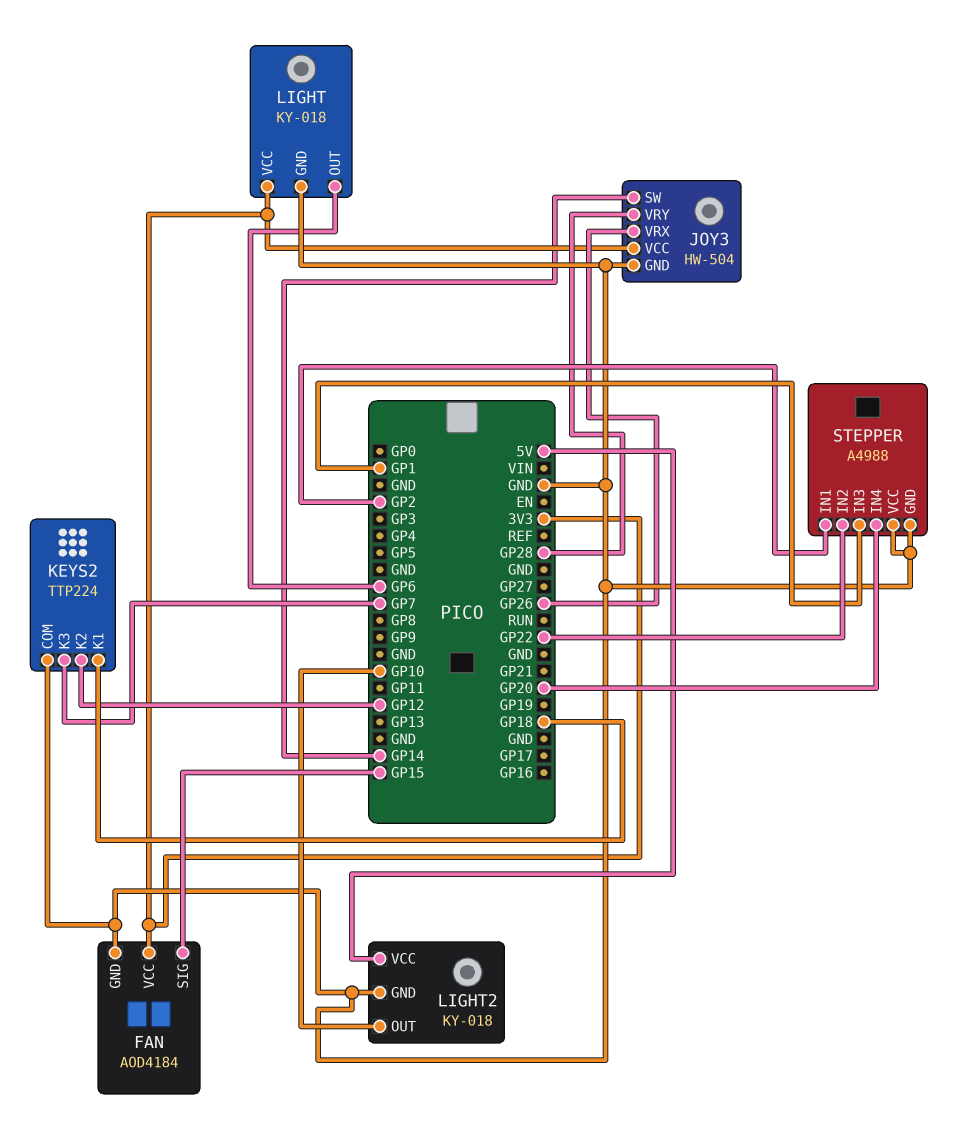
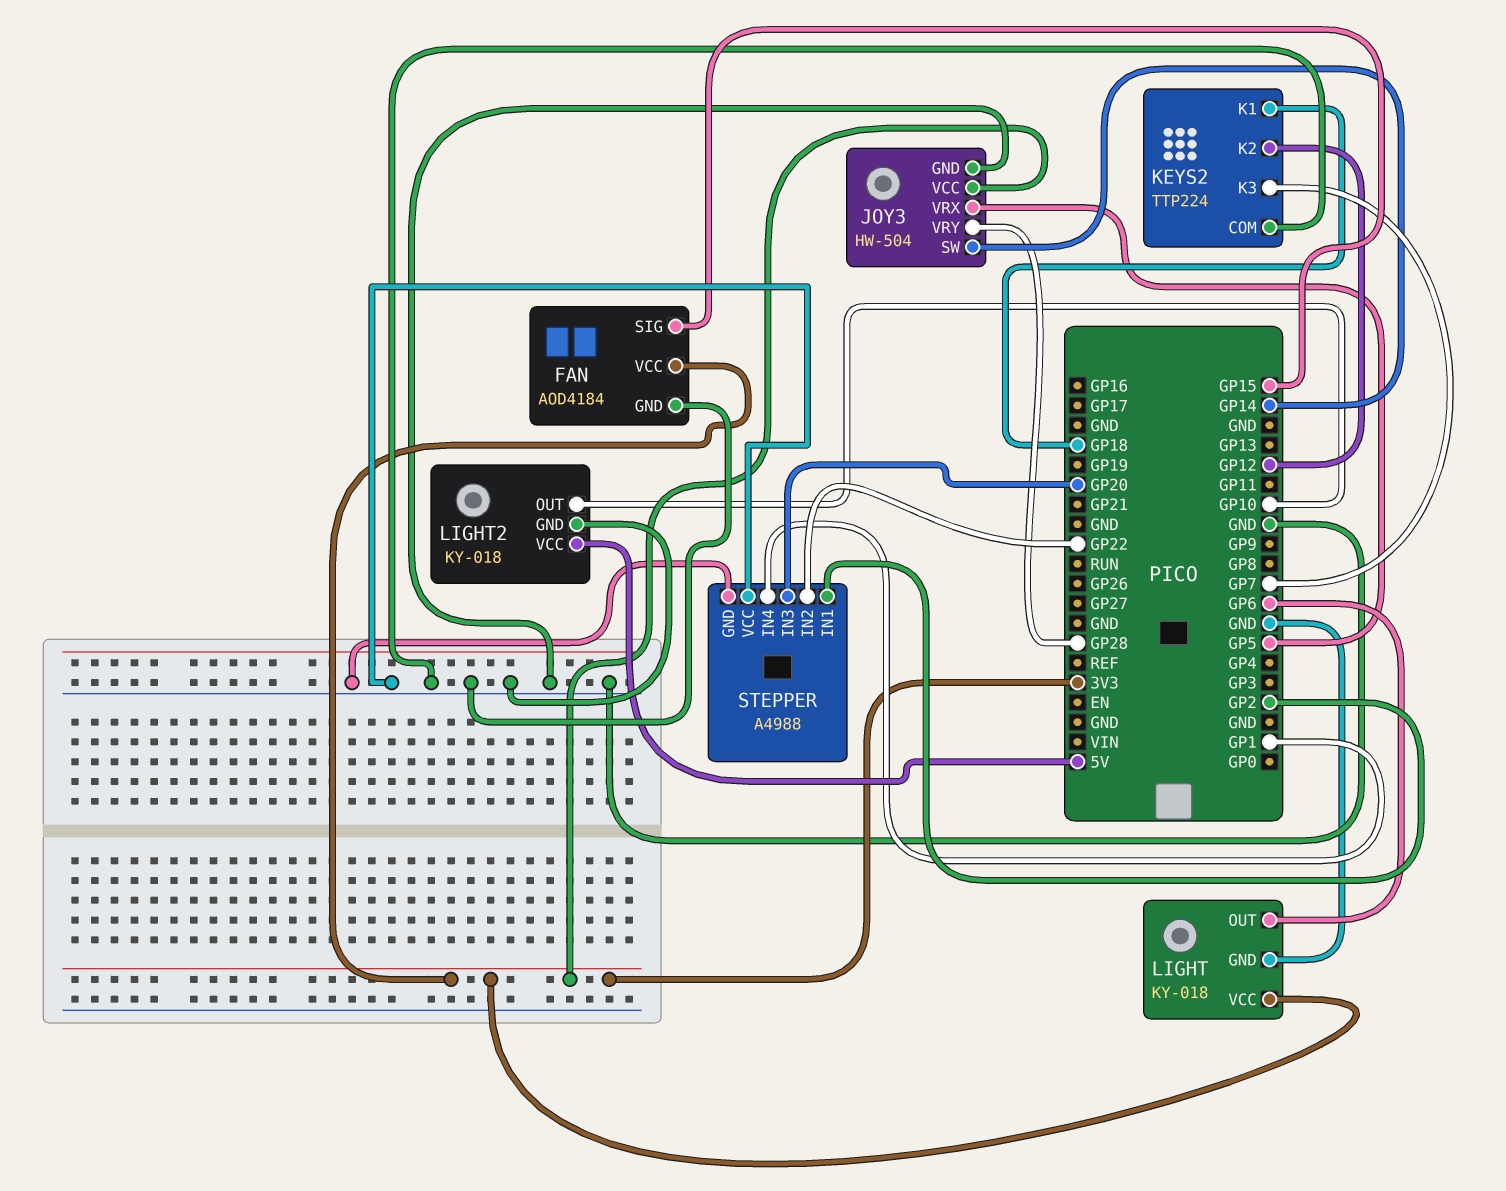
JOY3 pin VRX: GP26 -> GP5
STEPPER pin IN3: GP1 -> GP20
STEPPER pin IN4: GP20 -> GP1

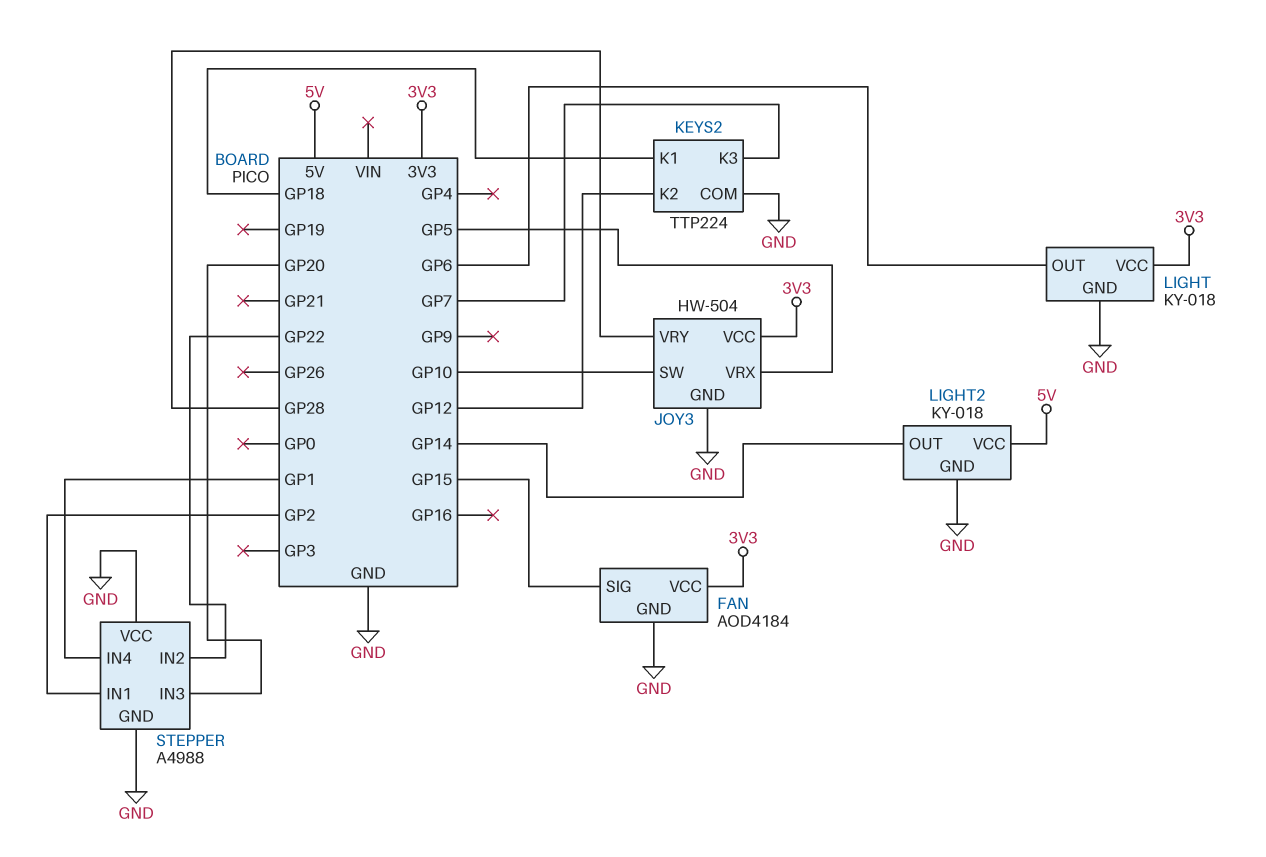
JOY3 pin SW: GP14 -> GP10
LIGHT2 pin OUT: GP10 -> GP14

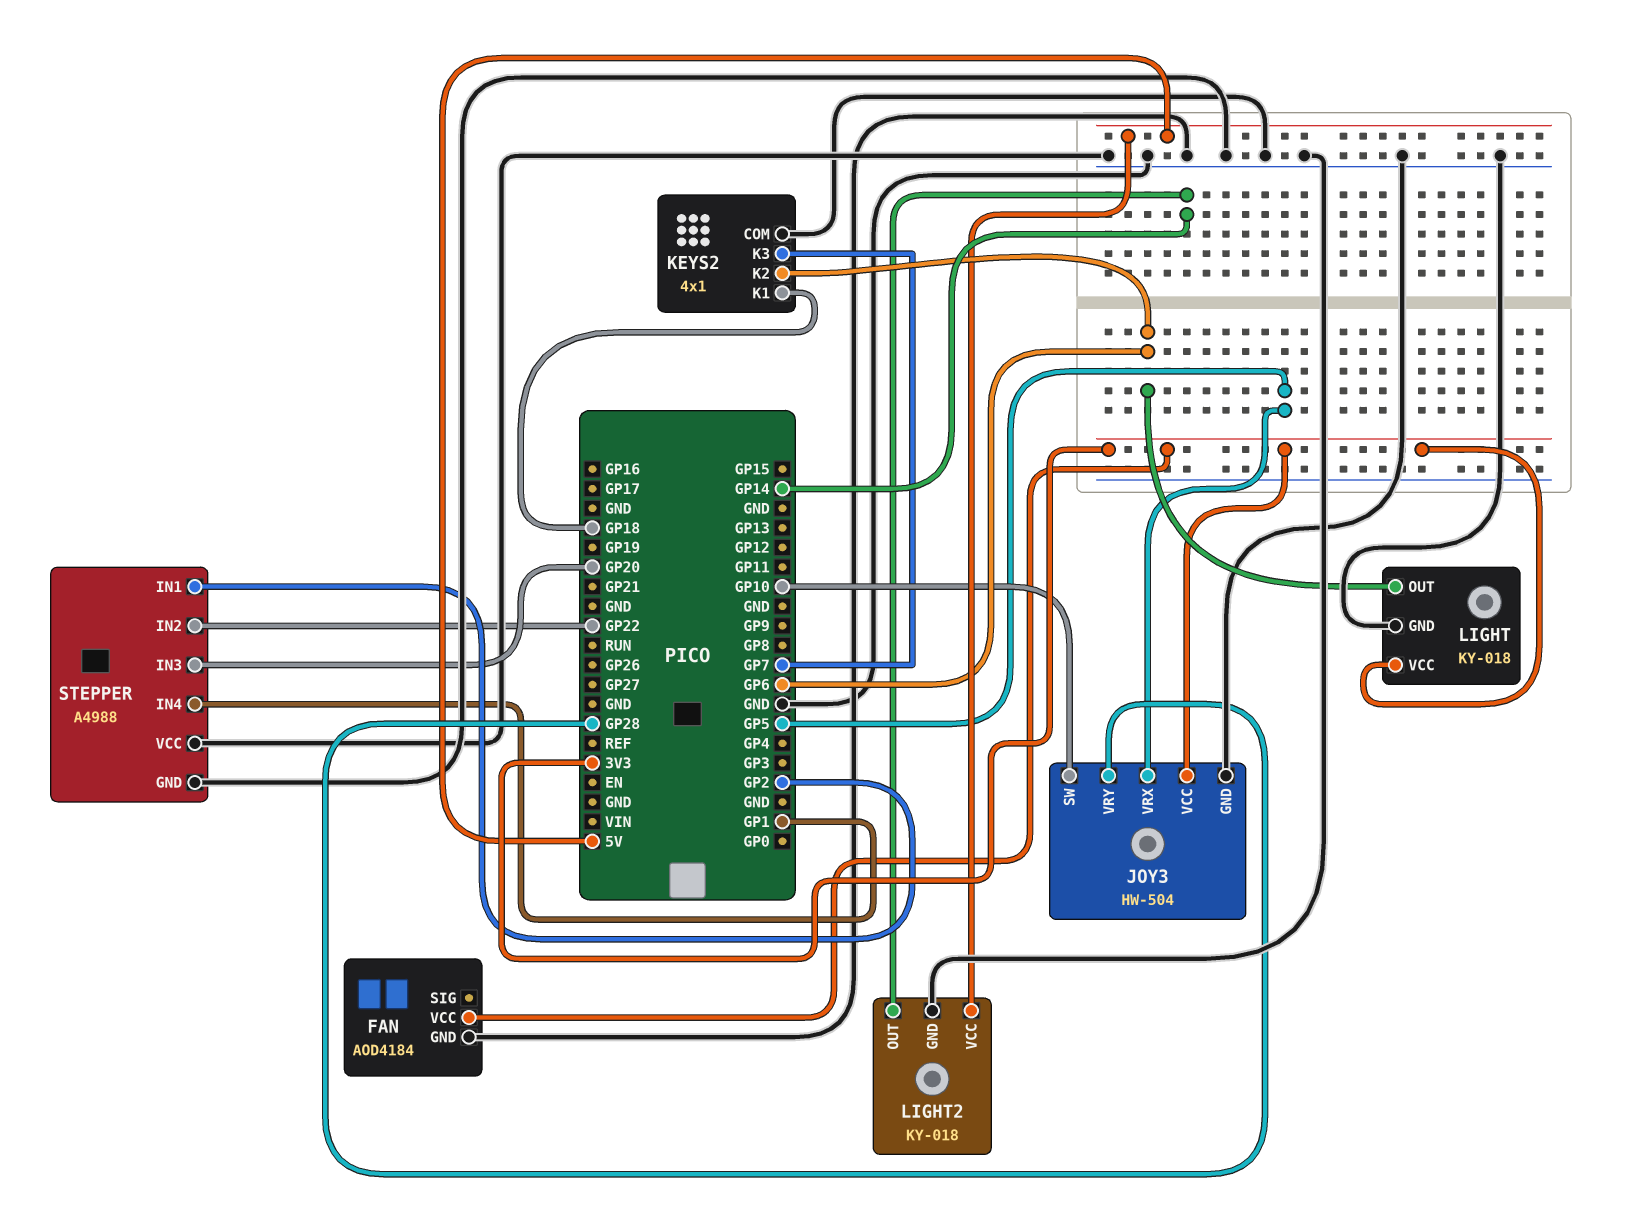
FAN pin SIG: GP15 -> none
KEYS2: TTP224 -> 4x1
KEYS2 pin K2: GP12 -> GP6

